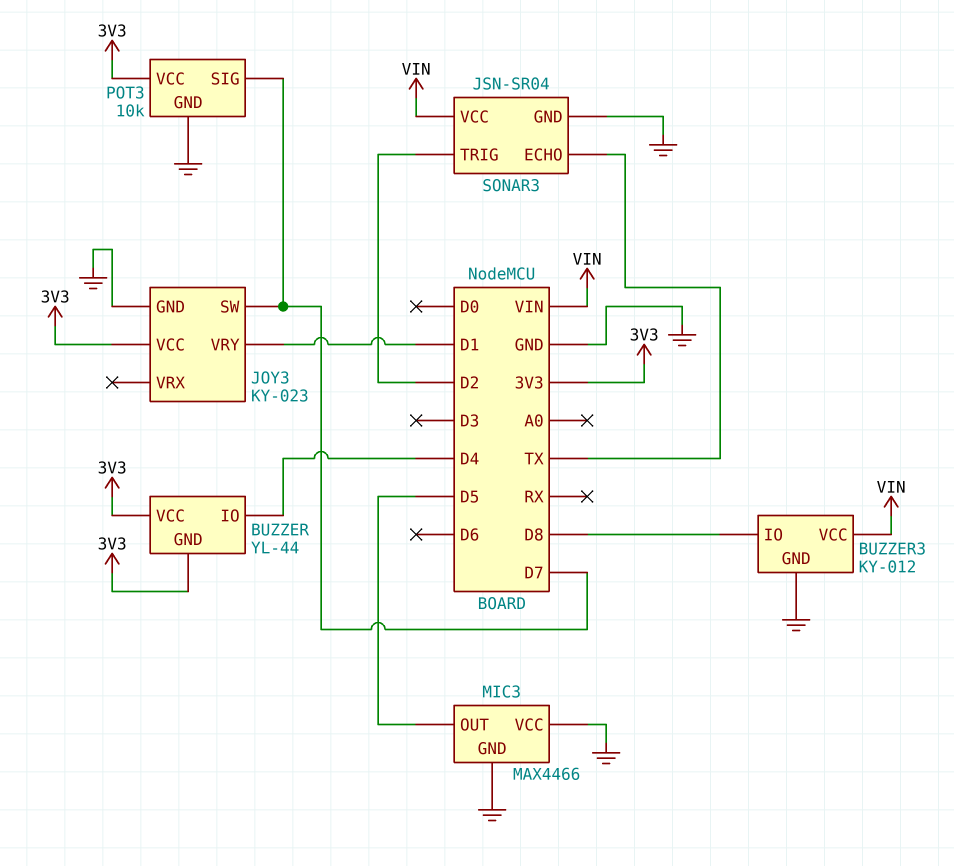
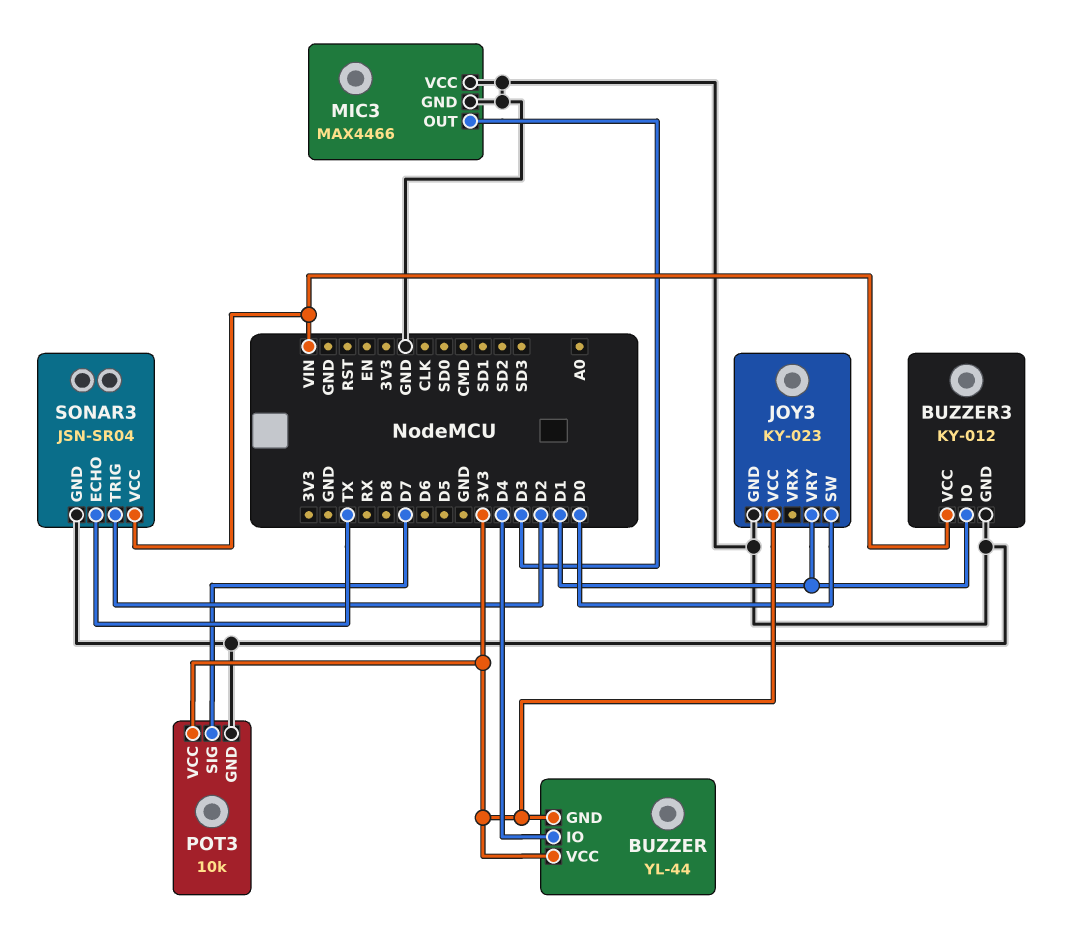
BUZZER3 pin IO: D8 -> D1
JOY3 pin SW: D7 -> D0
MIC3 pin OUT: D5 -> D3

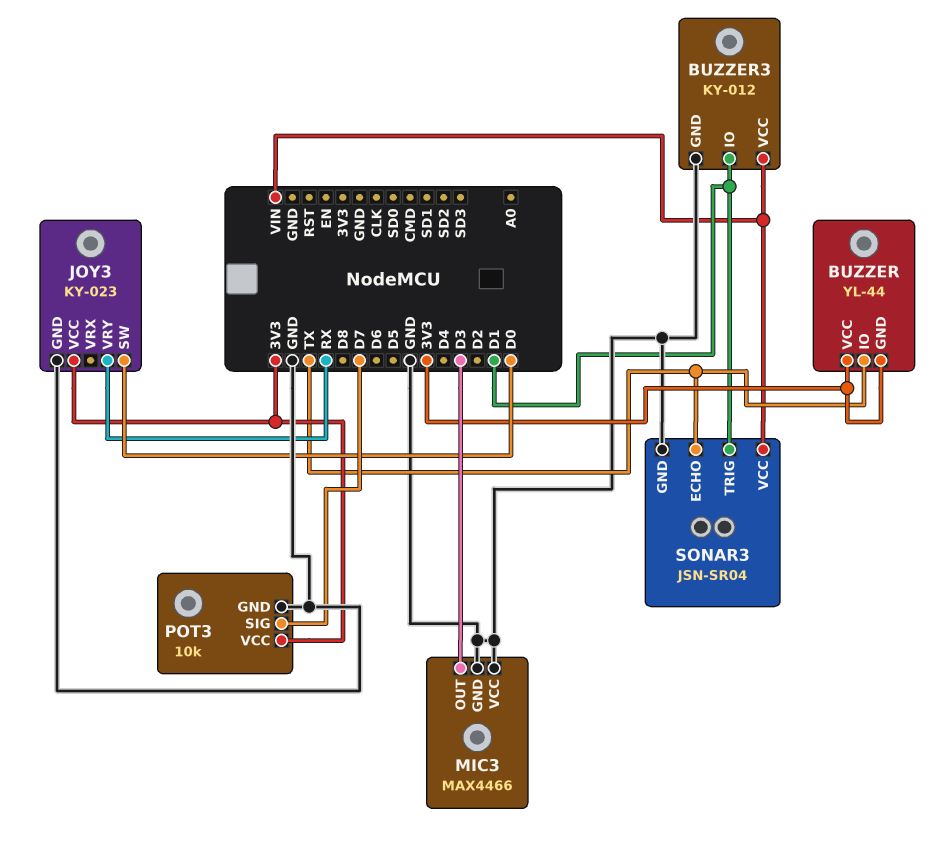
BUZZER pin IO: D4 -> TX
JOY3 pin VRY: D1 -> RX
SONAR3 pin TRIG: D2 -> D1

